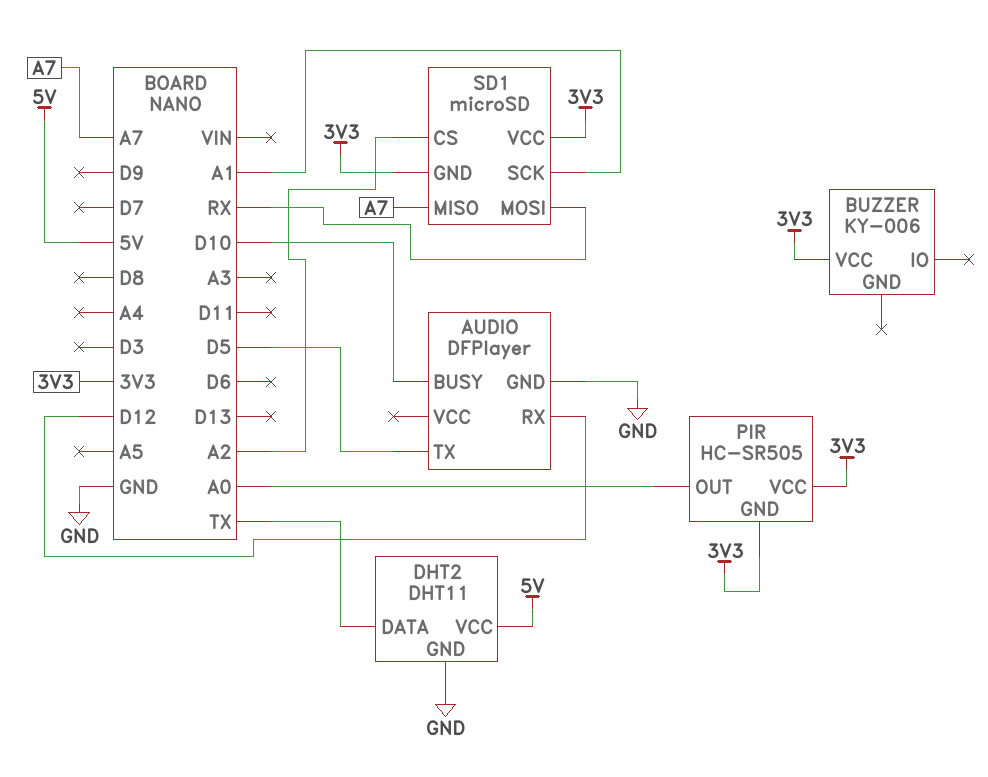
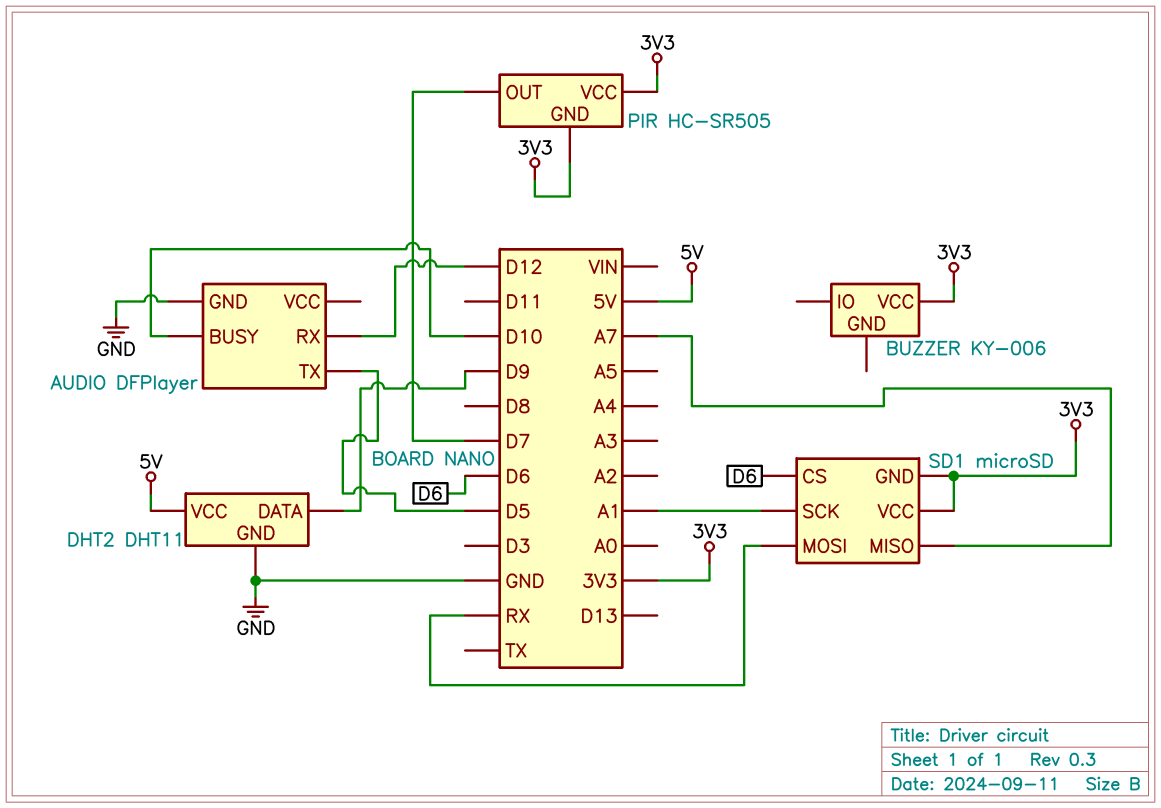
DHT2 pin DATA: TX -> D9
PIR pin OUT: A0 -> D7
SD1 pin CS: A2 -> D6

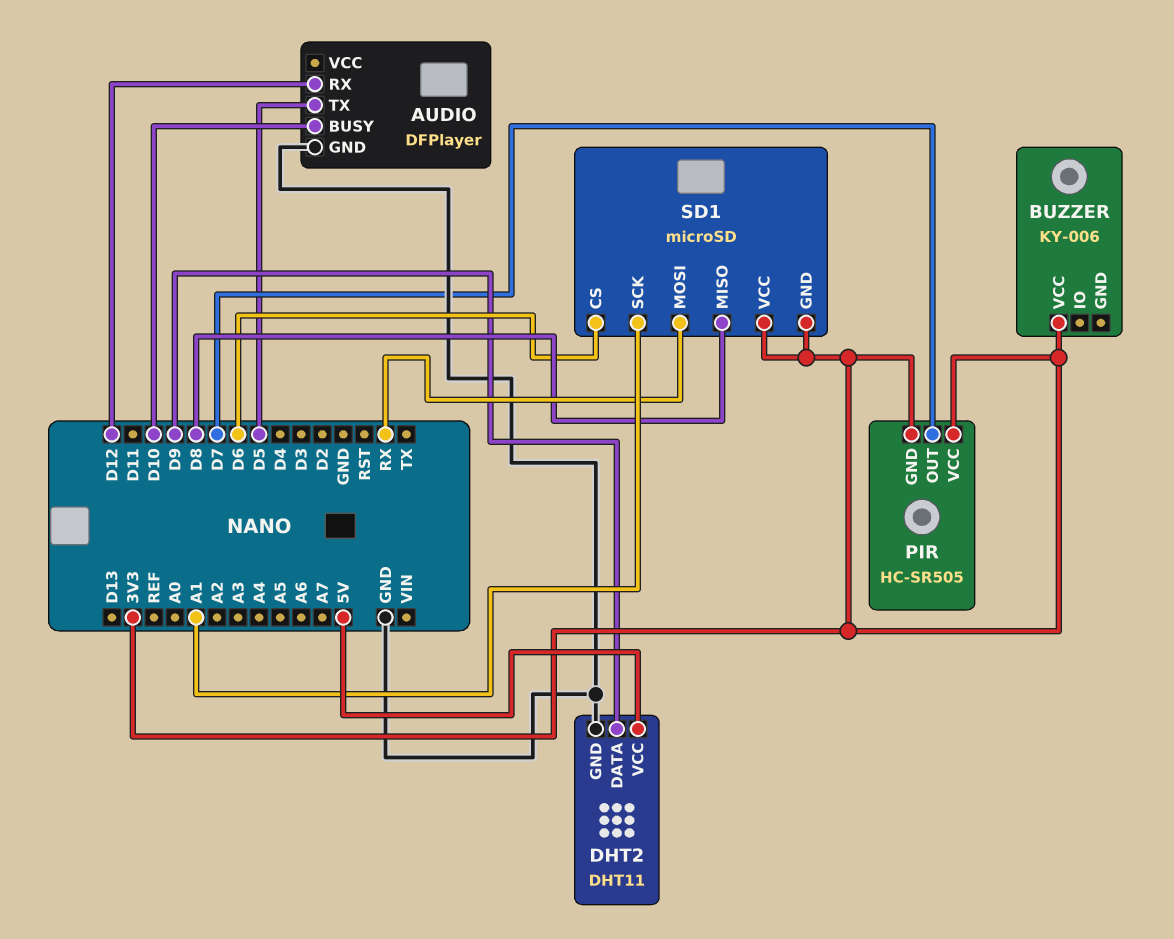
SD1 pin MISO: A7 -> D8

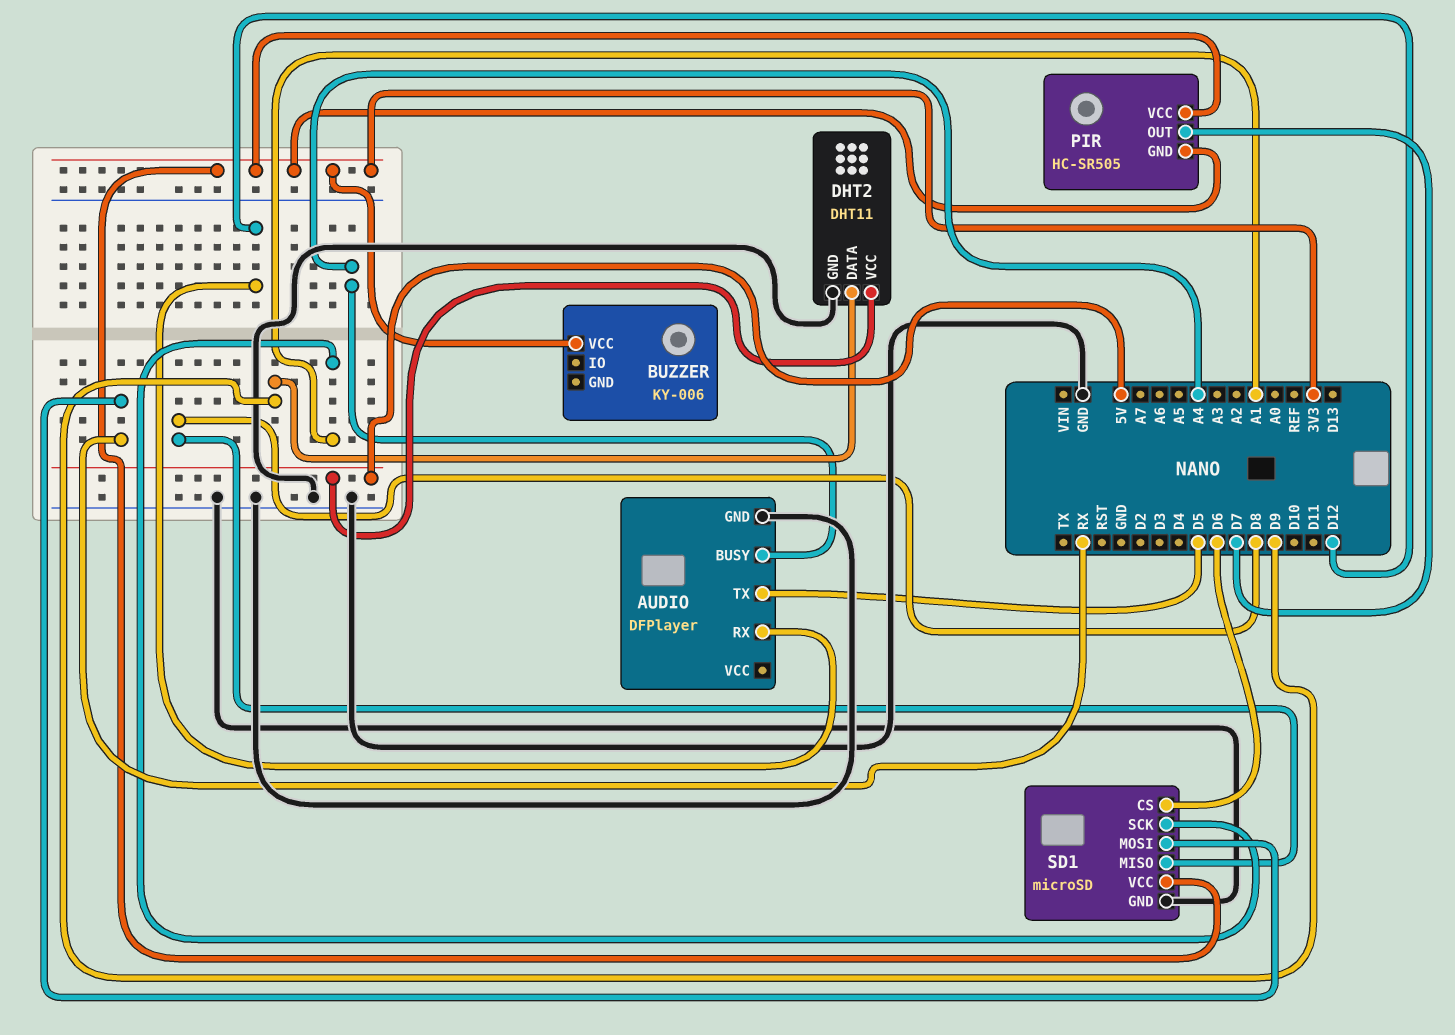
AUDIO pin BUSY: D10 -> A4
SD1 pin GND: 3V3 -> GND

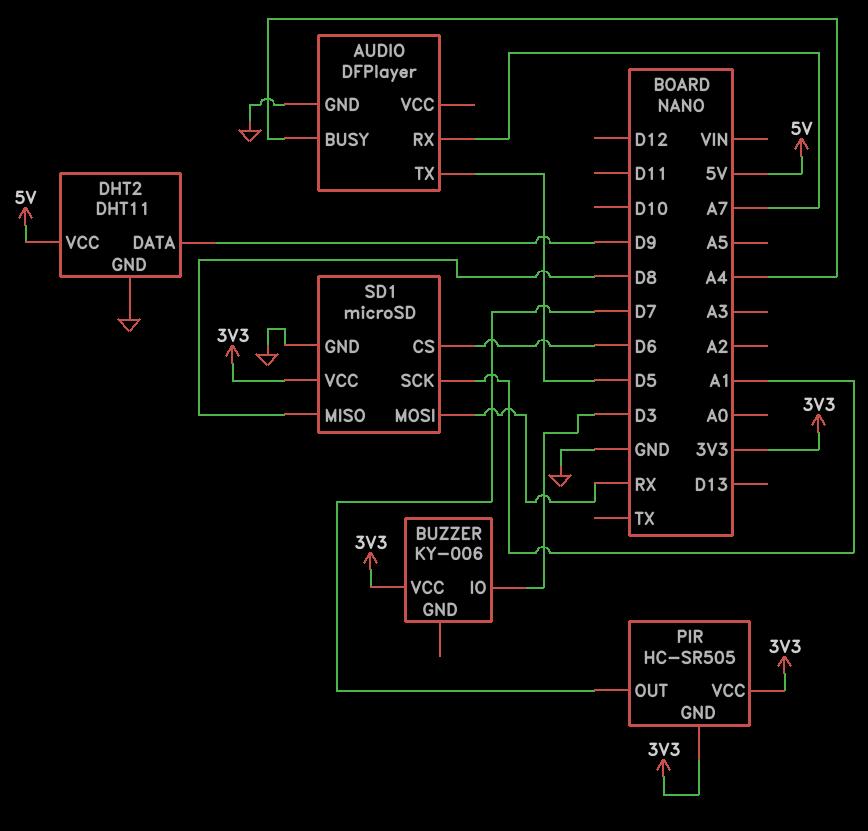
AUDIO pin RX: D12 -> A7
BUZZER pin IO: none -> D3

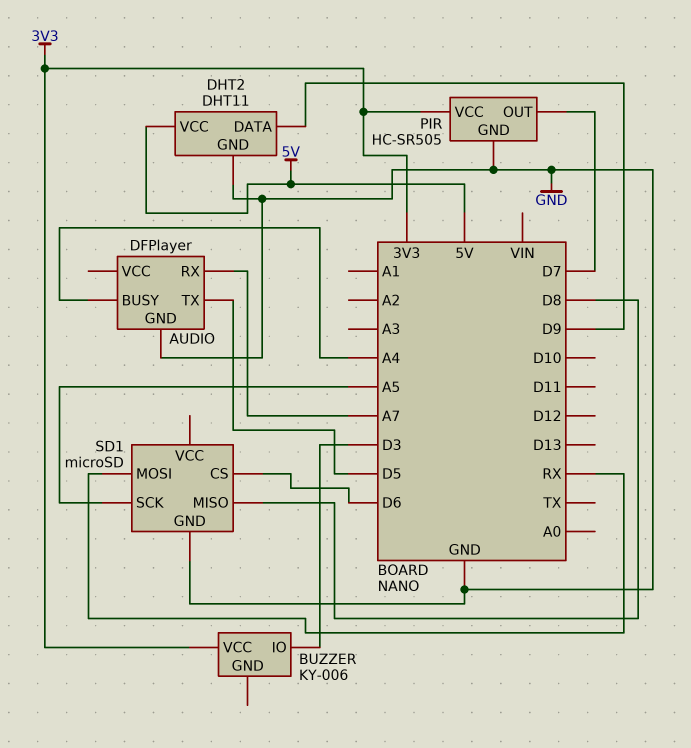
PIR pin GND: 3V3 -> GND
SD1 pin SCK: A1 -> A5
SD1 pin VCC: 3V3 -> none

